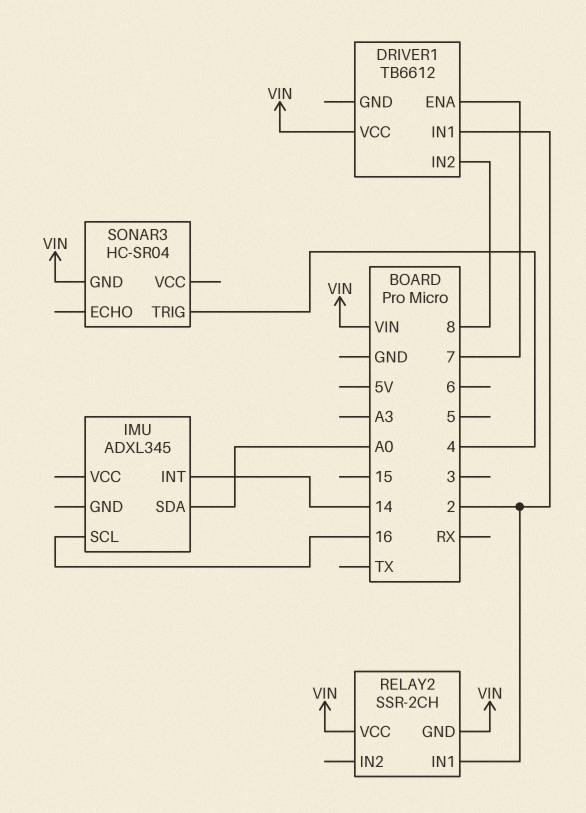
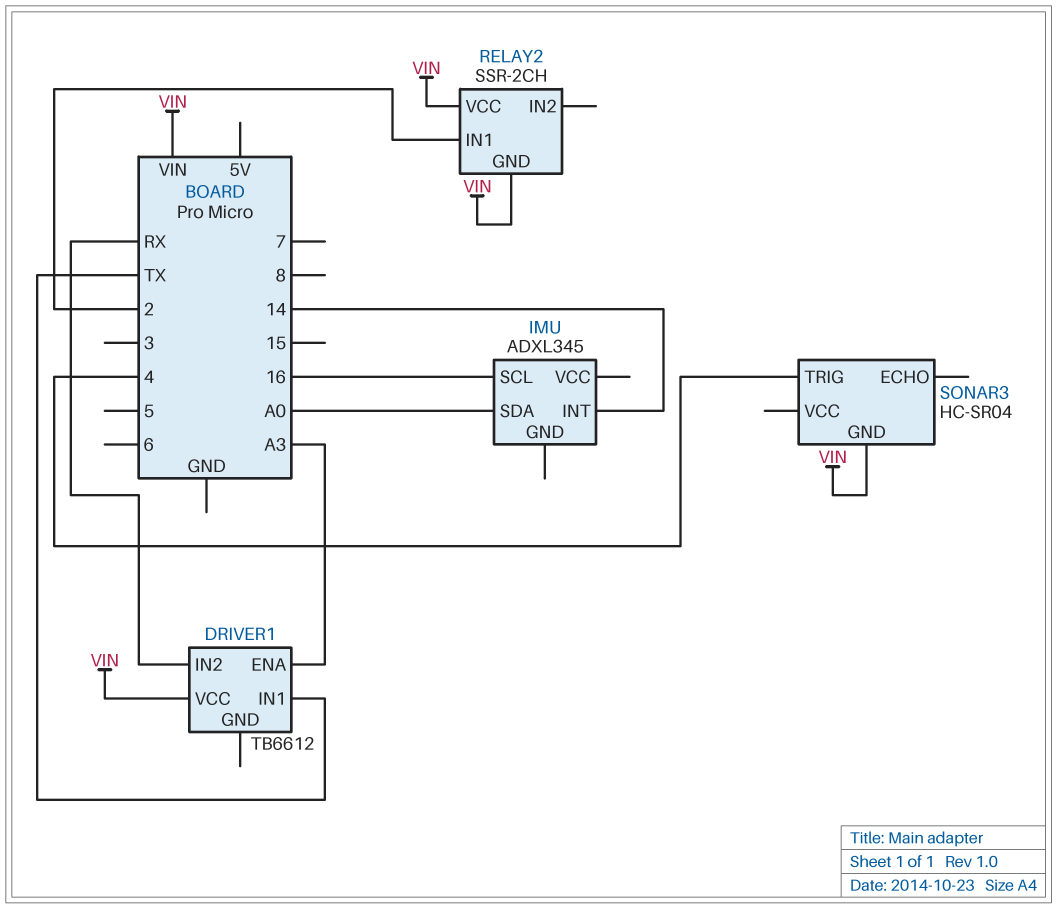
DRIVER1 pin ENA: 7 -> A3
DRIVER1 pin IN1: 2 -> TX
DRIVER1 pin IN2: 8 -> RX

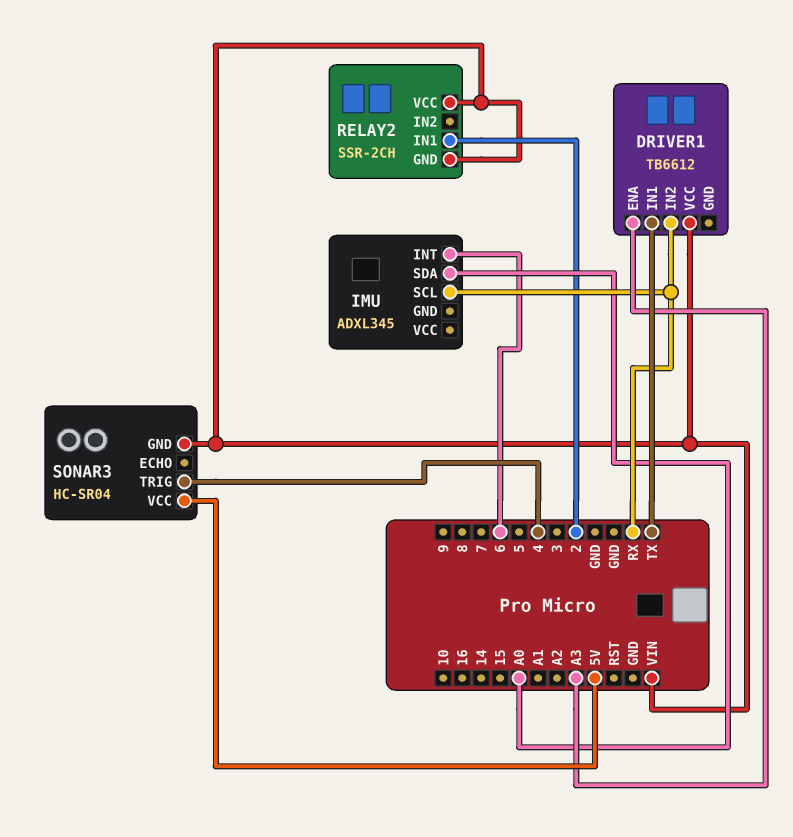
IMU pin INT: 14 -> 6
IMU pin SCL: 16 -> RX
SONAR3 pin VCC: none -> 5V

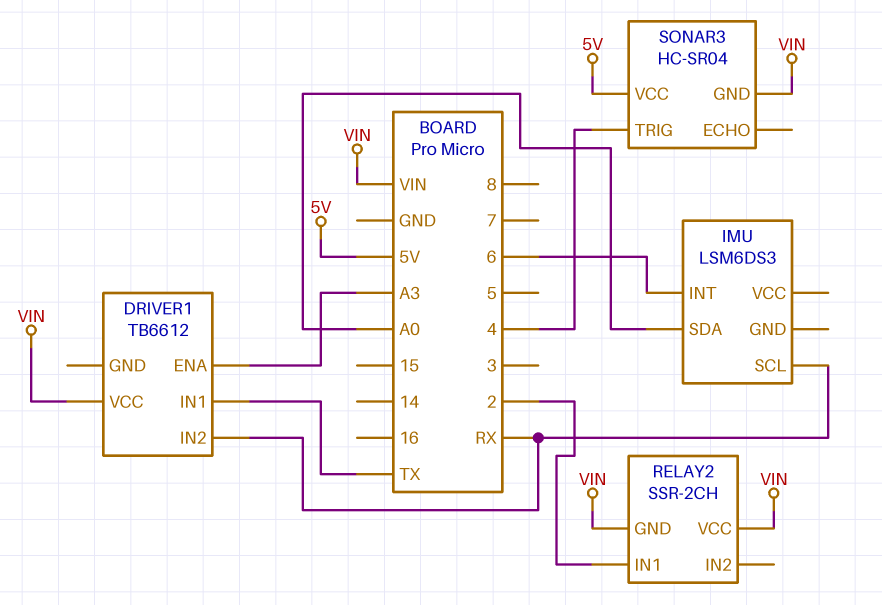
IMU: ADXL345 -> LSM6DS3

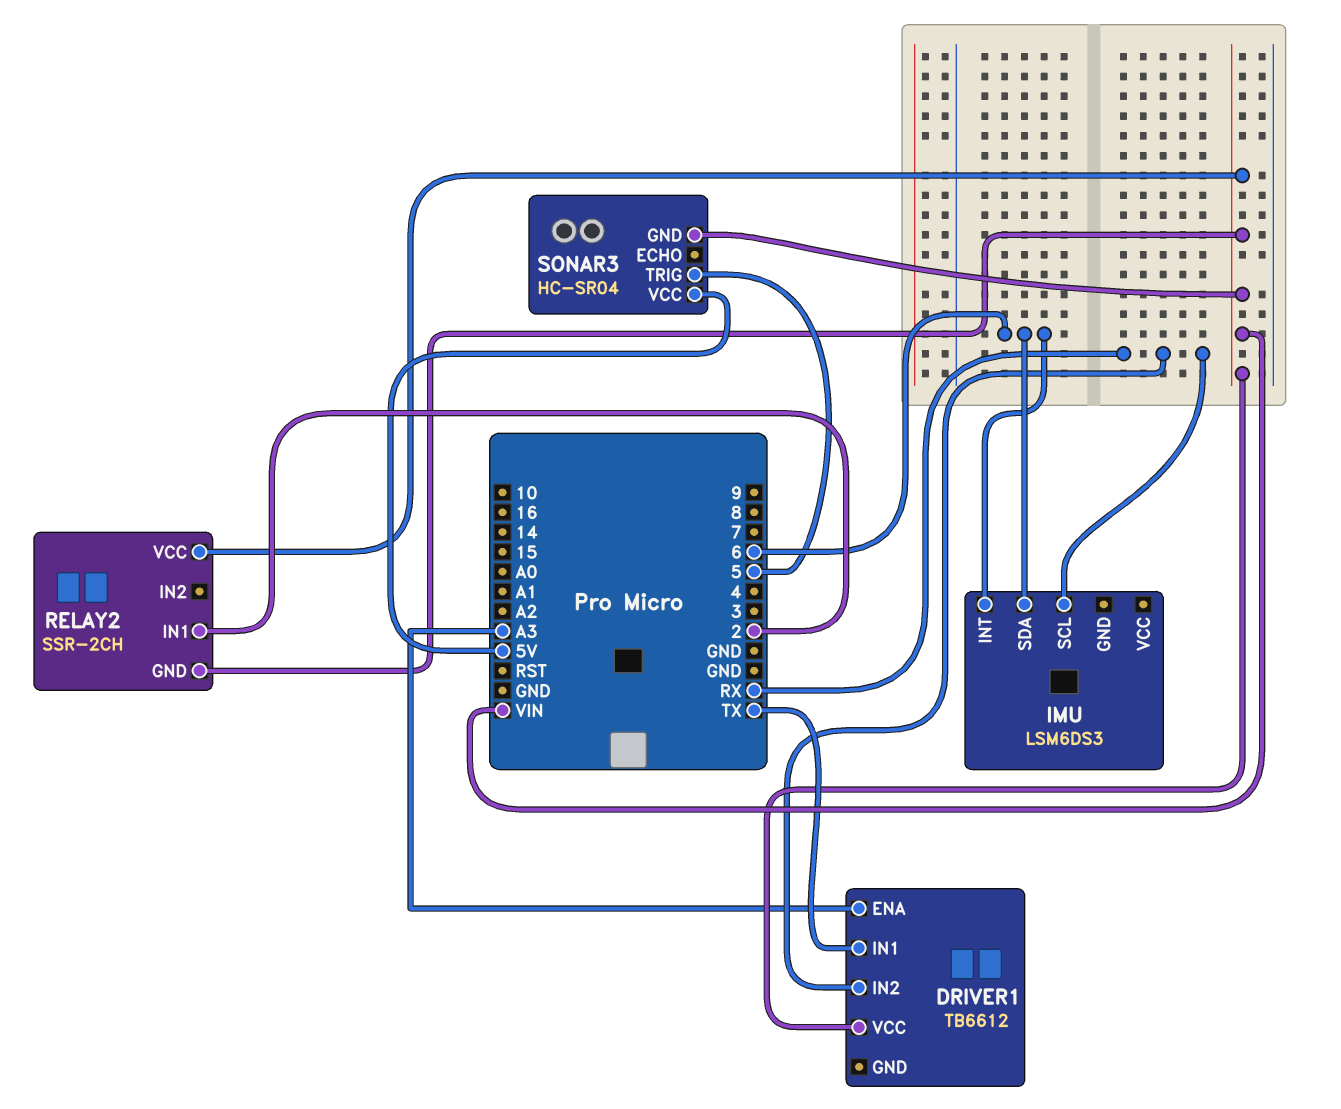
IMU pin SDA: A0 -> 6
SONAR3 pin TRIG: 4 -> 5

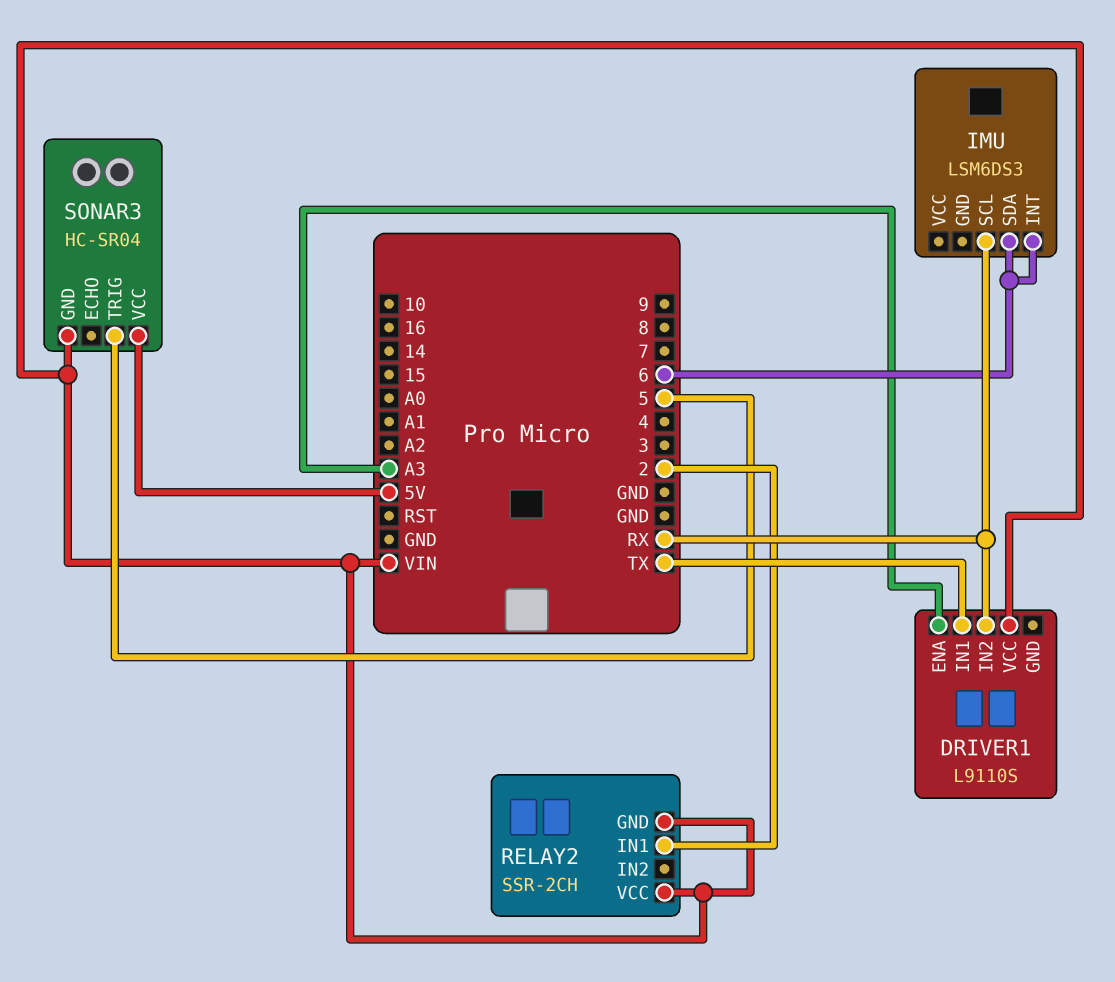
DRIVER1: TB6612 -> L9110S

